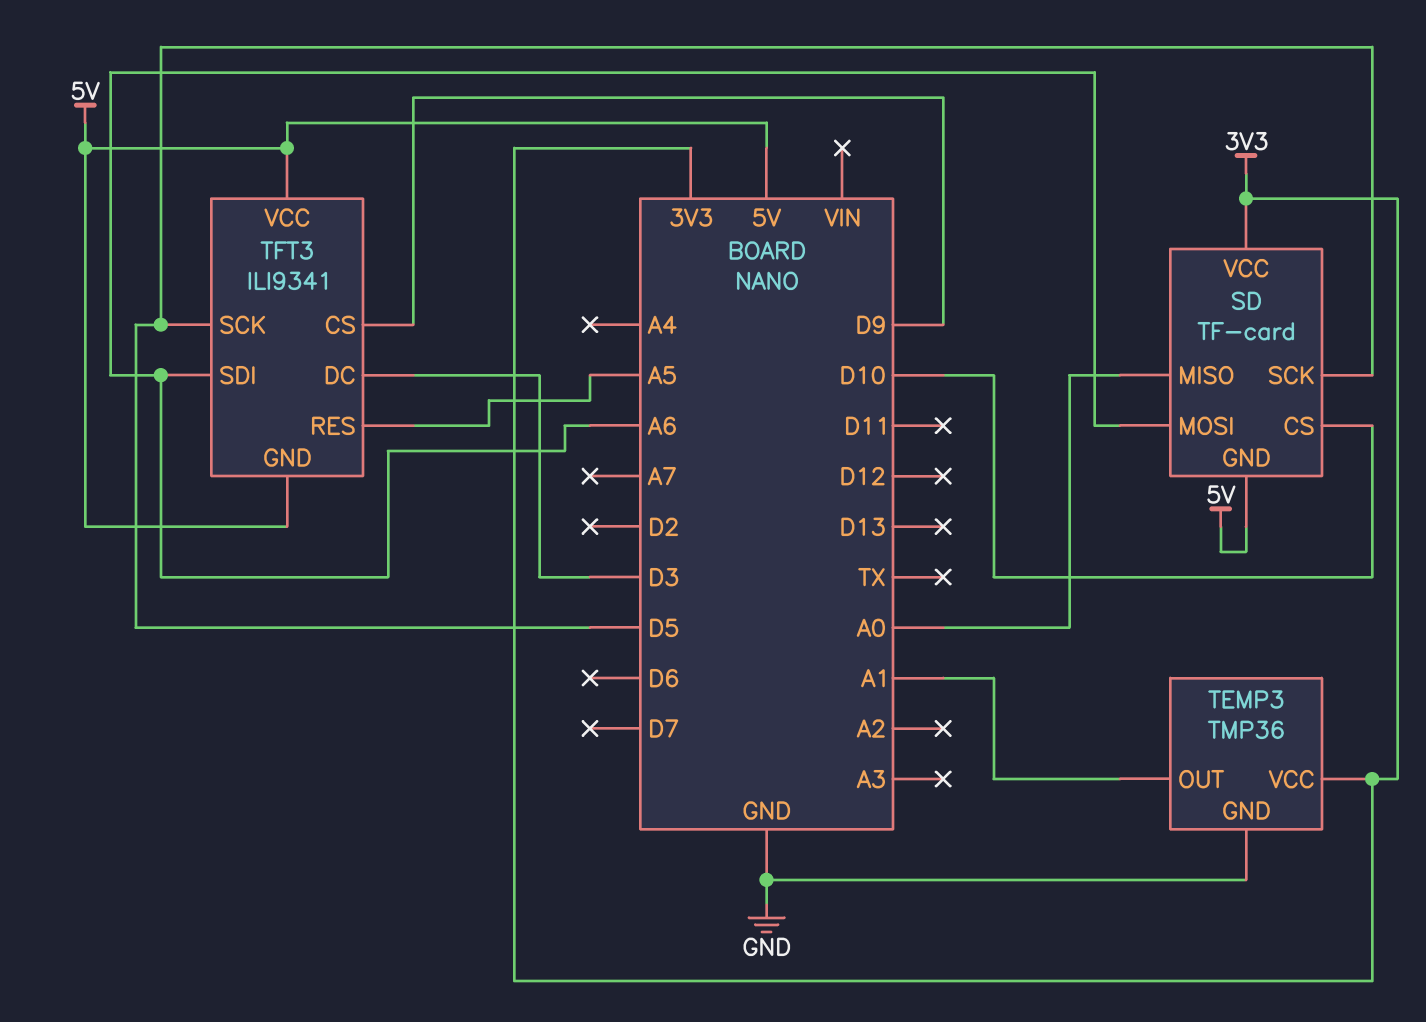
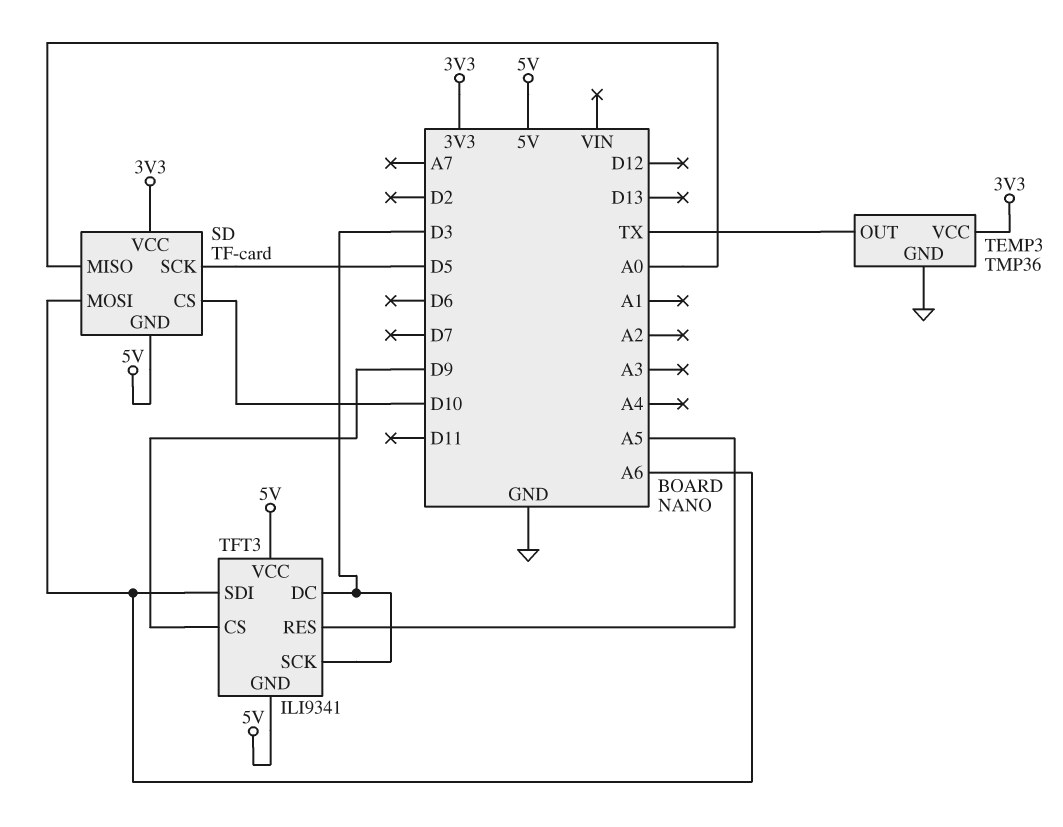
TEMP3 pin OUT: A1 -> TX
TFT3 pin SCK: D5 -> D3

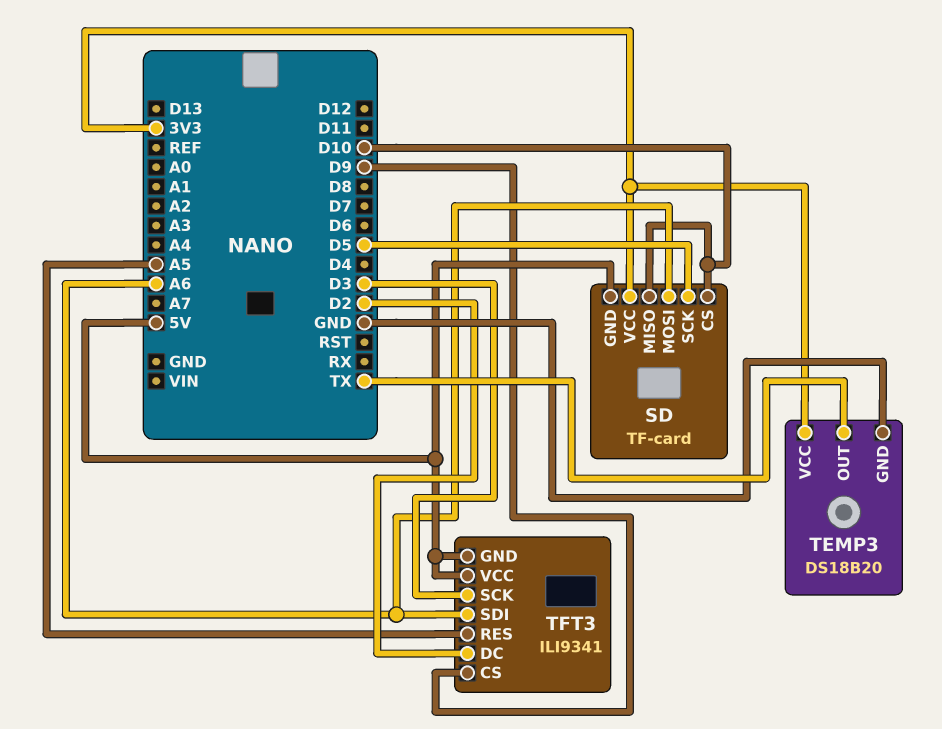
SD pin MISO: A0 -> D10
TEMP3: TMP36 -> DS18B20
TFT3 pin DC: D3 -> D2

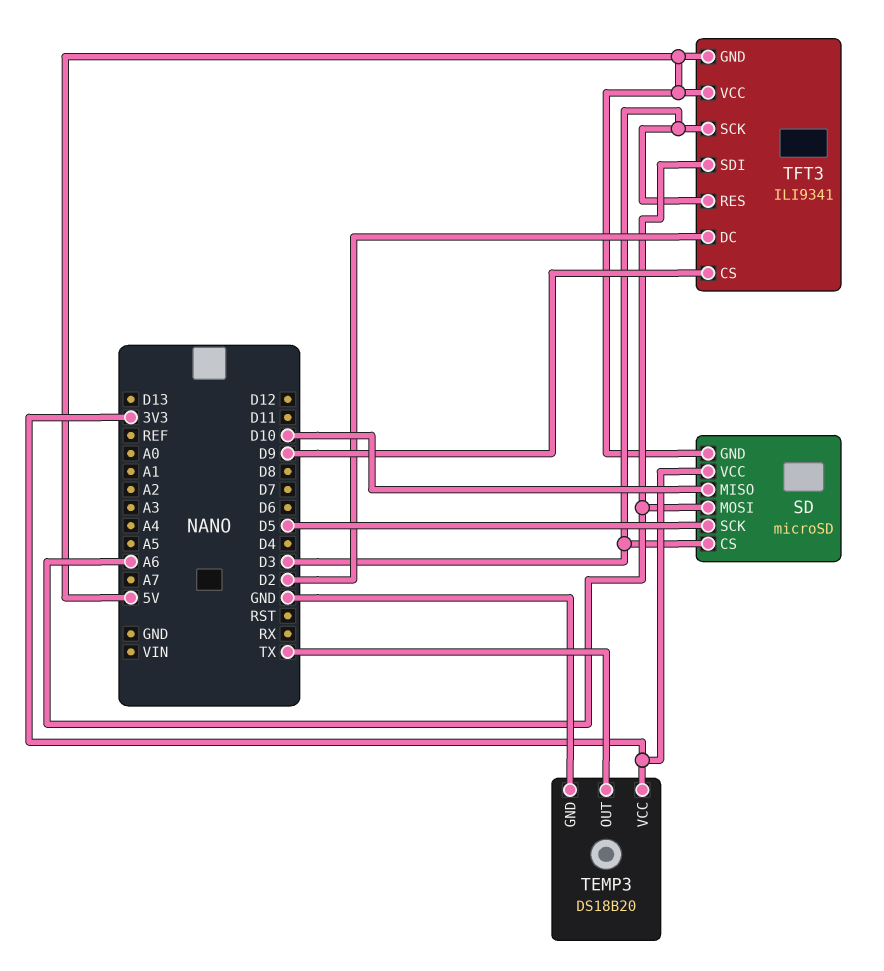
SD: TF-card -> microSD
SD pin CS: D10 -> D3
TFT3 pin RES: A5 -> D3

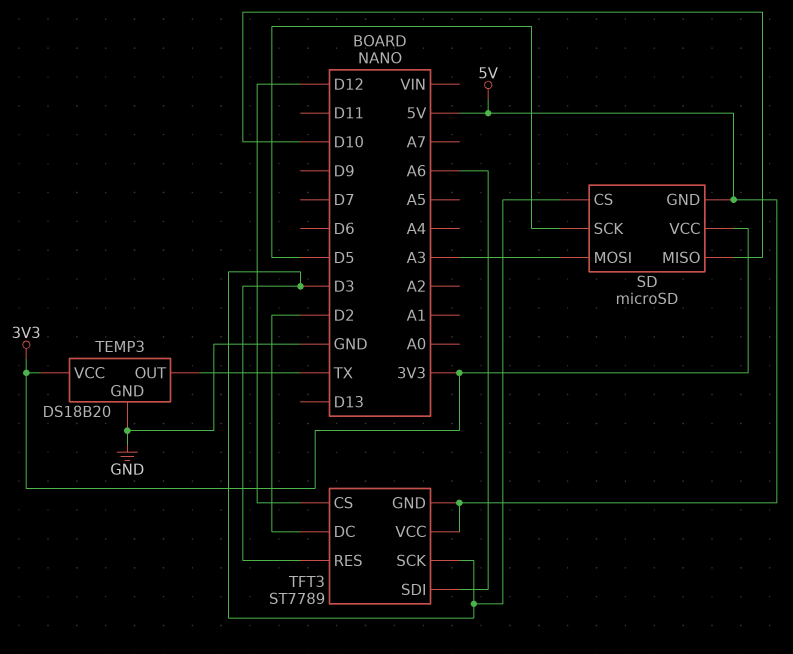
SD pin MOSI: A6 -> A3
TFT3: ILI9341 -> ST7789
TFT3 pin CS: D9 -> D12

